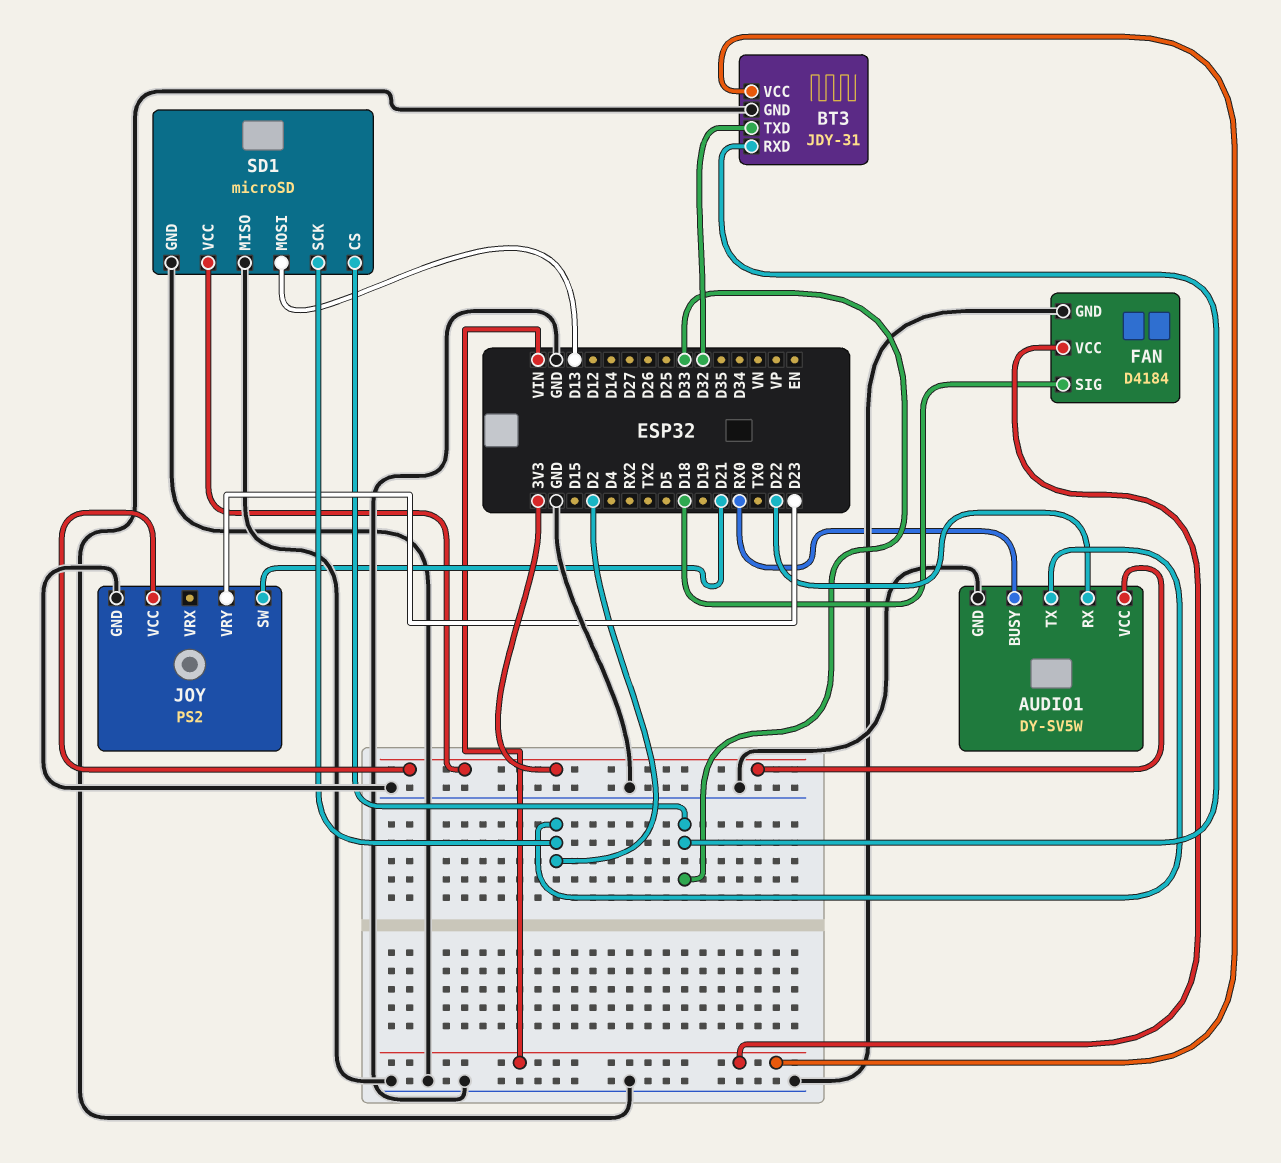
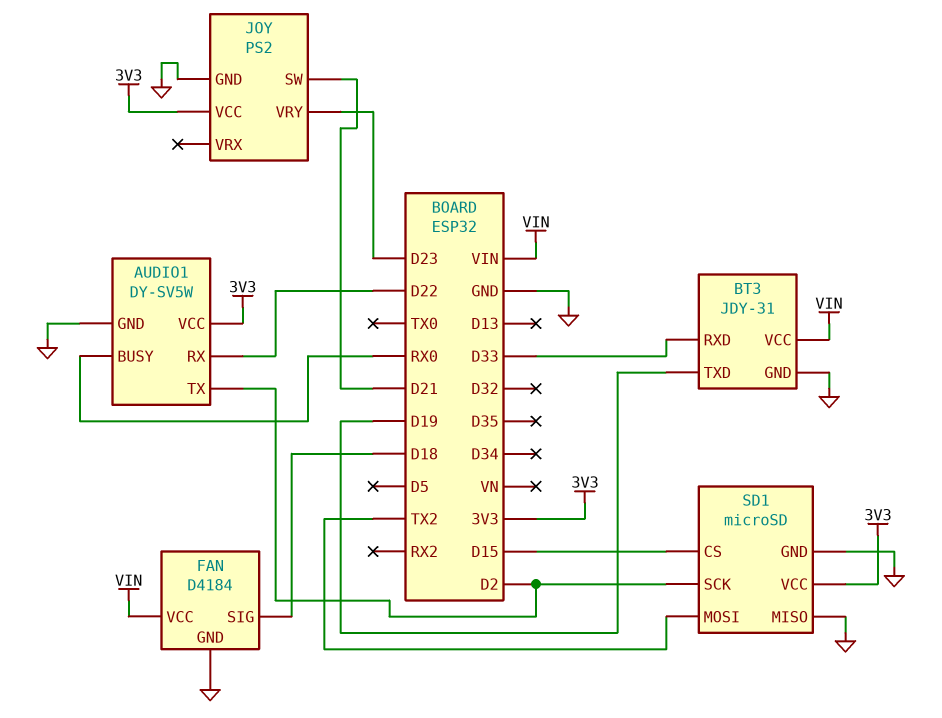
BT3 pin TXD: D32 -> D19
SD1 pin CS: D33 -> D15
SD1 pin MOSI: D13 -> TX2

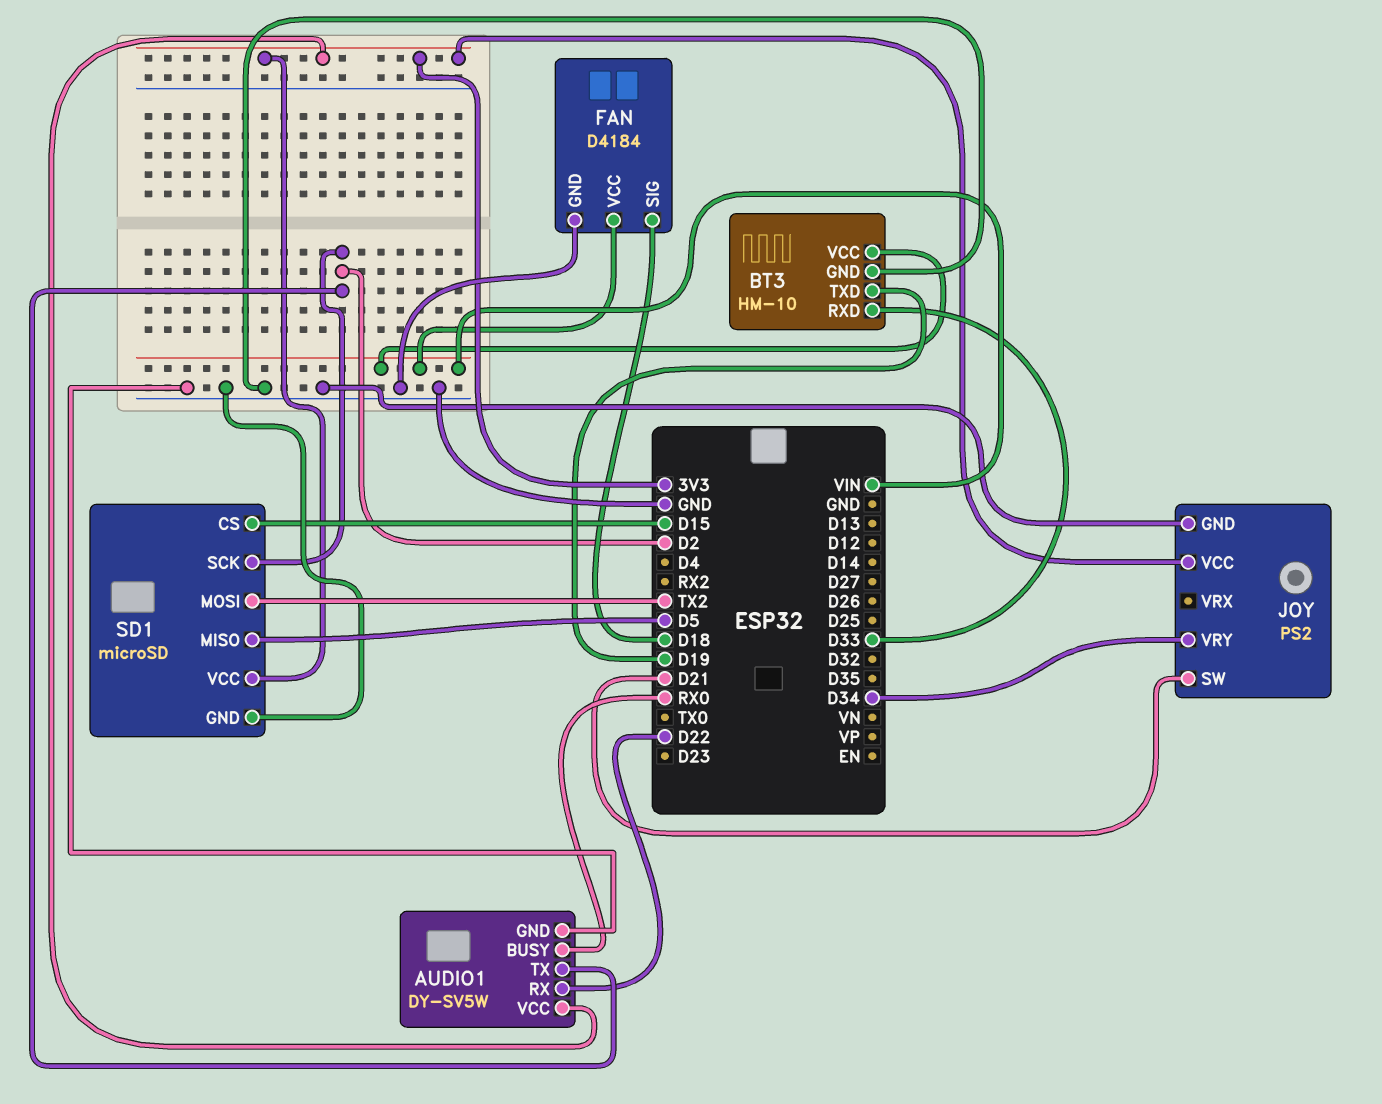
BT3: JDY-31 -> HM-10
JOY pin VRY: D23 -> D34
SD1 pin MISO: GND -> D5

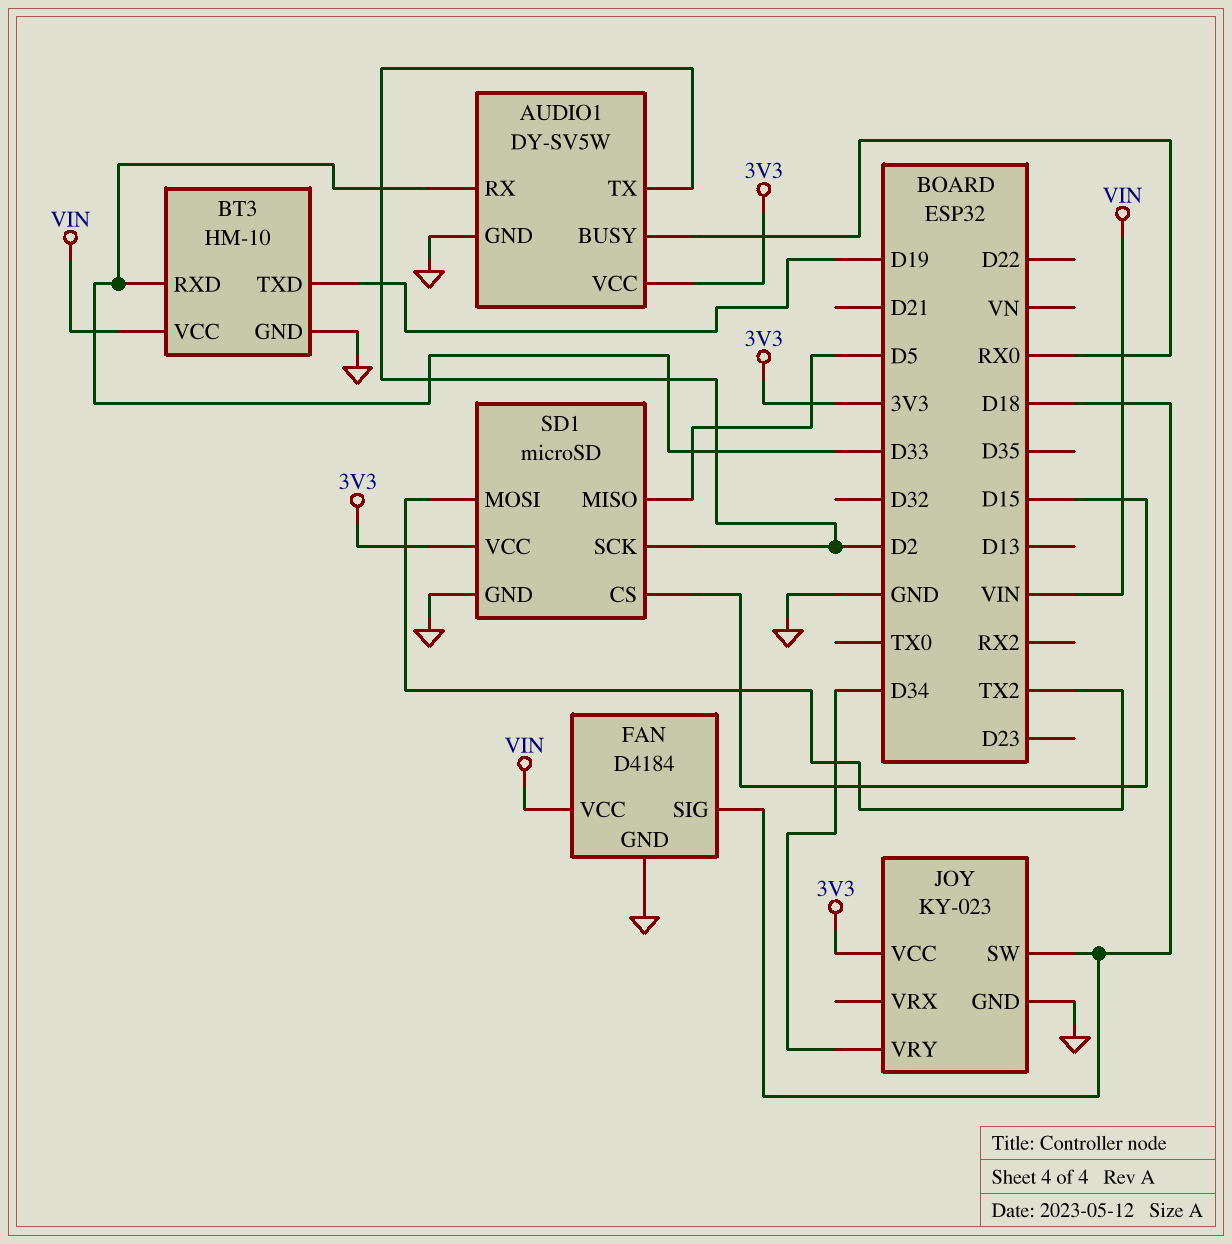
AUDIO1 pin RX: D22 -> D33
JOY: PS2 -> KY-023
JOY pin SW: D21 -> D18

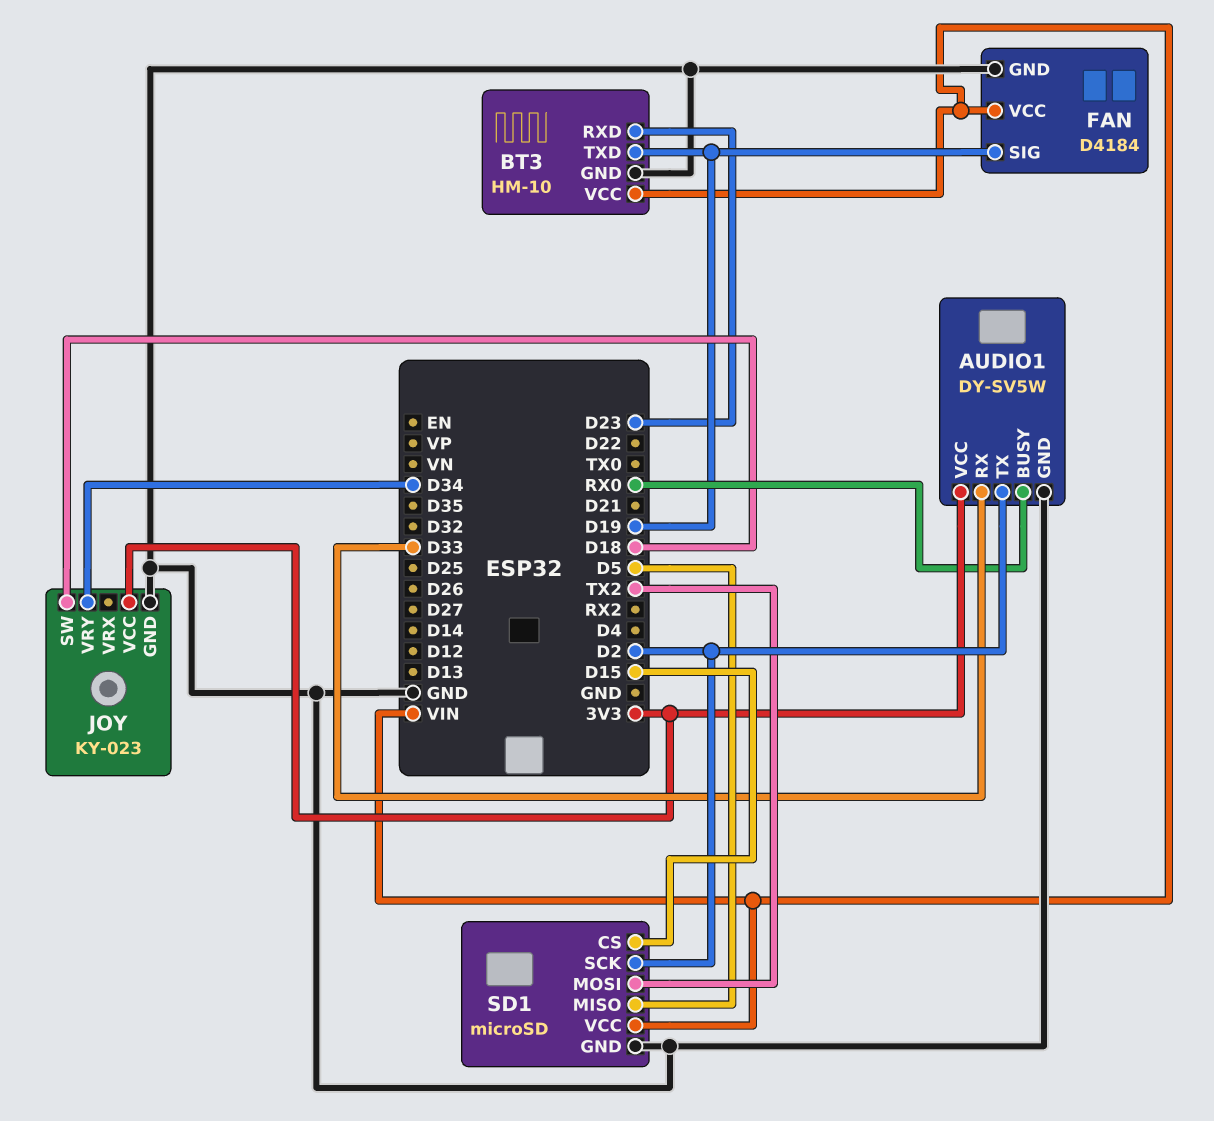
BT3 pin RXD: D33 -> D23
FAN pin SIG: D18 -> D19
SD1 pin VCC: 3V3 -> VIN

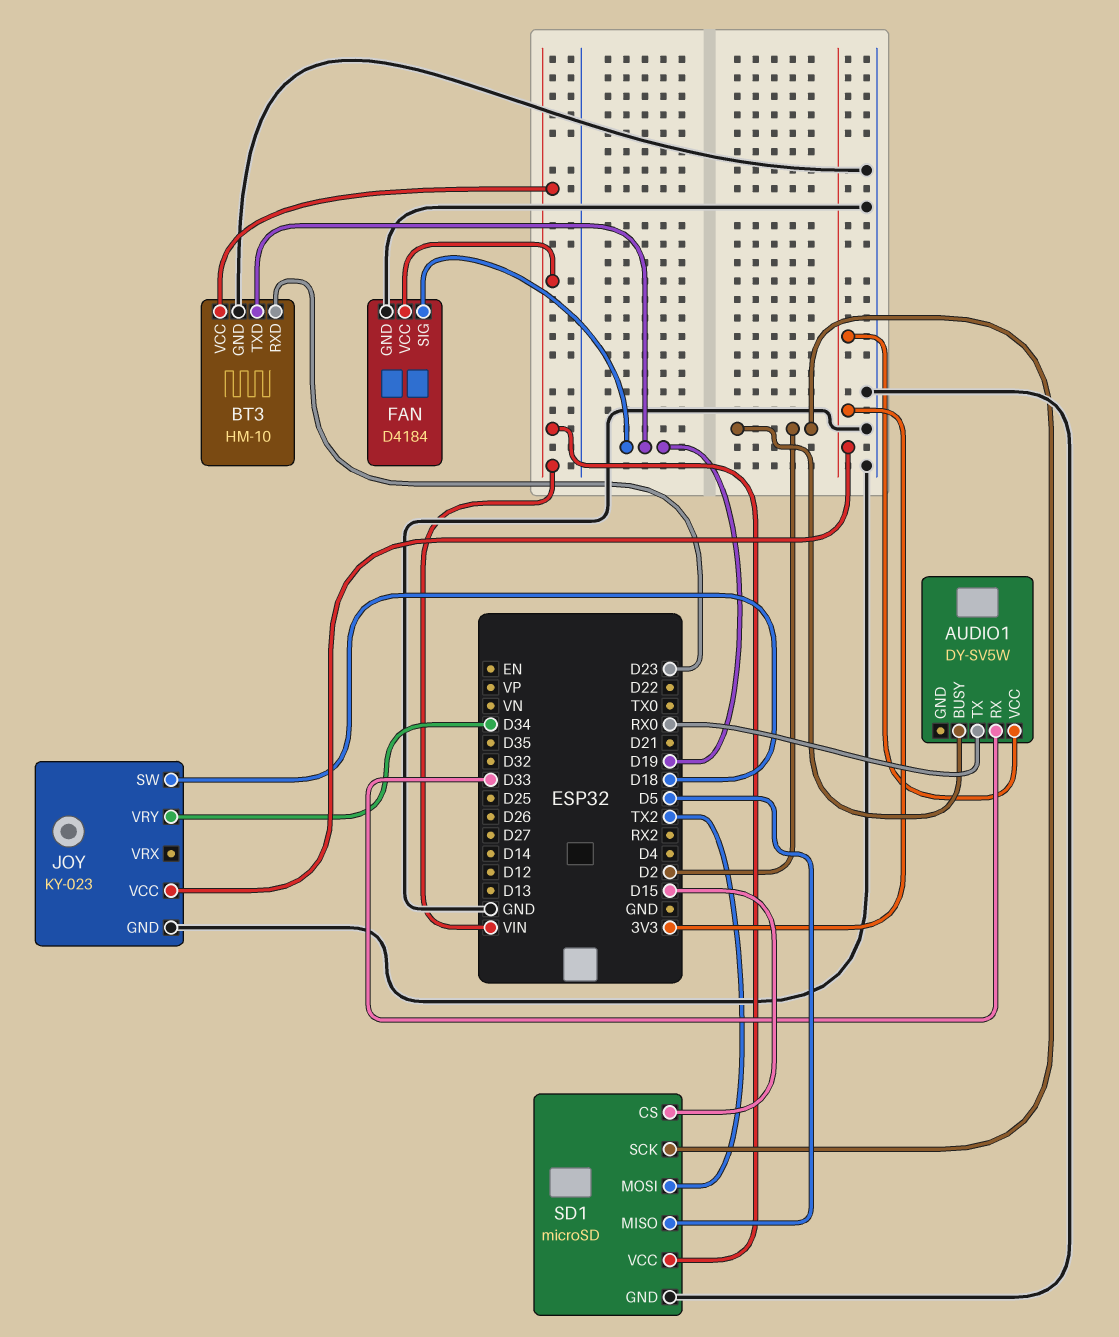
AUDIO1 pin BUSY: RX0 -> D2
AUDIO1 pin GND: GND -> none
AUDIO1 pin TX: D2 -> RX0

